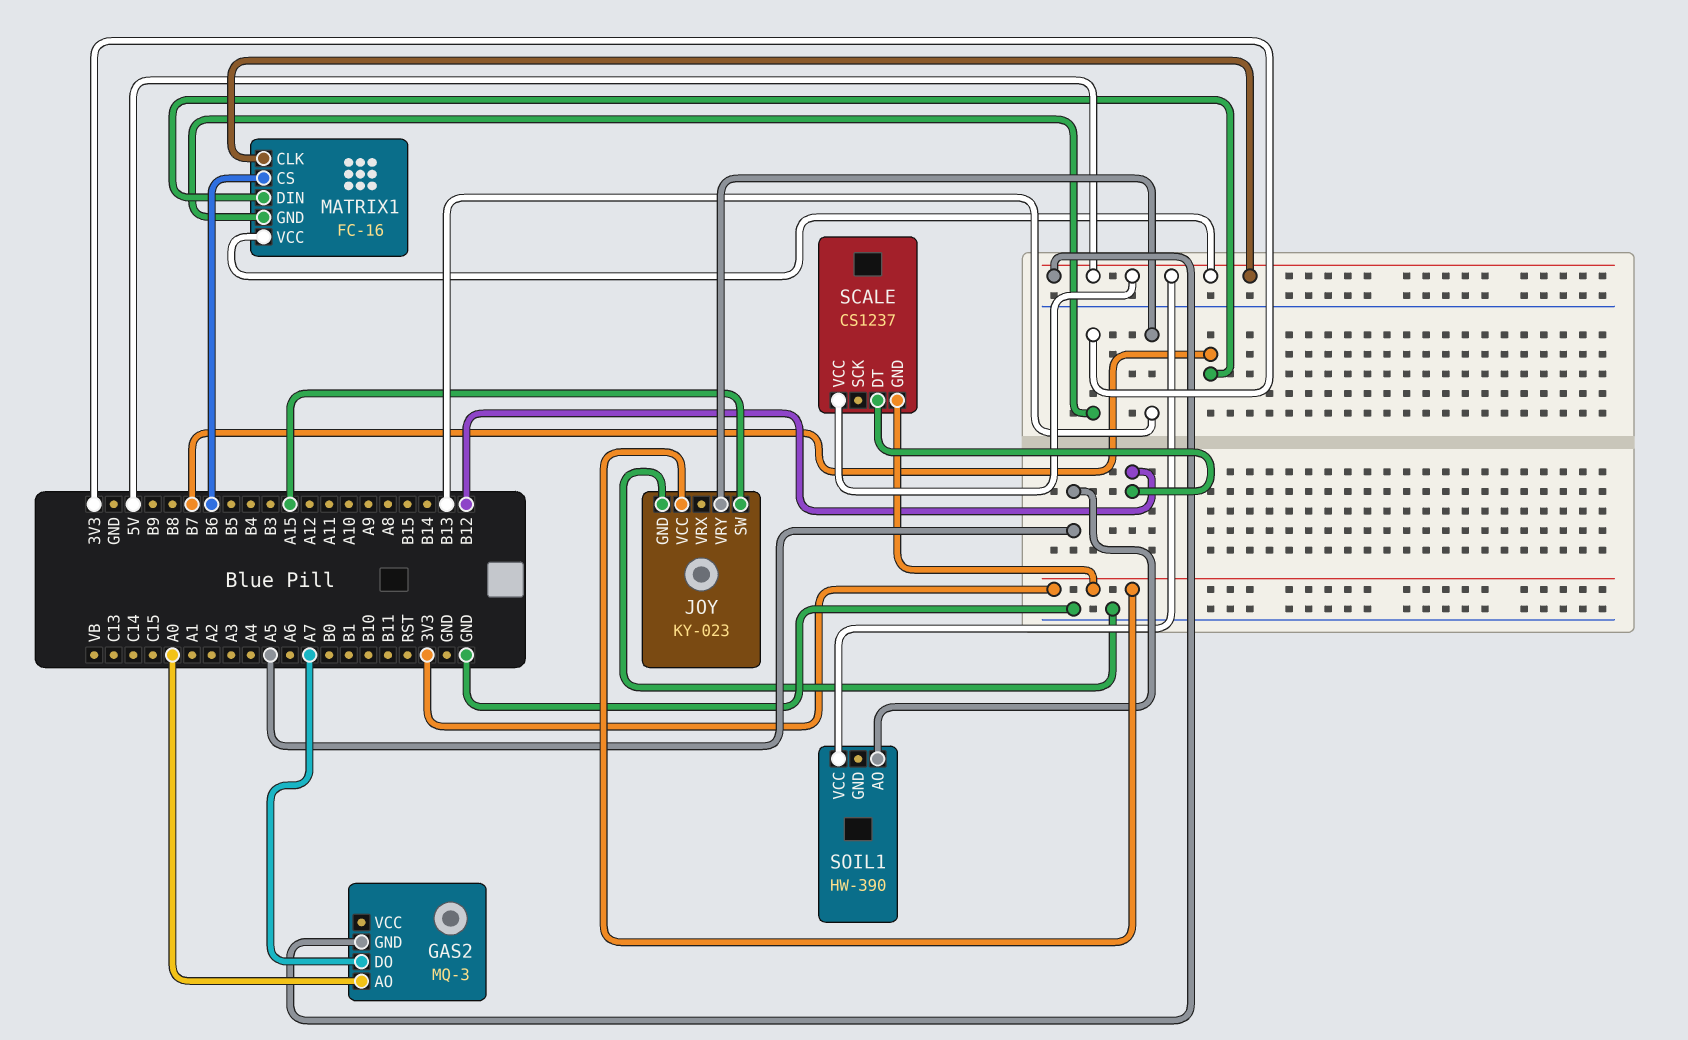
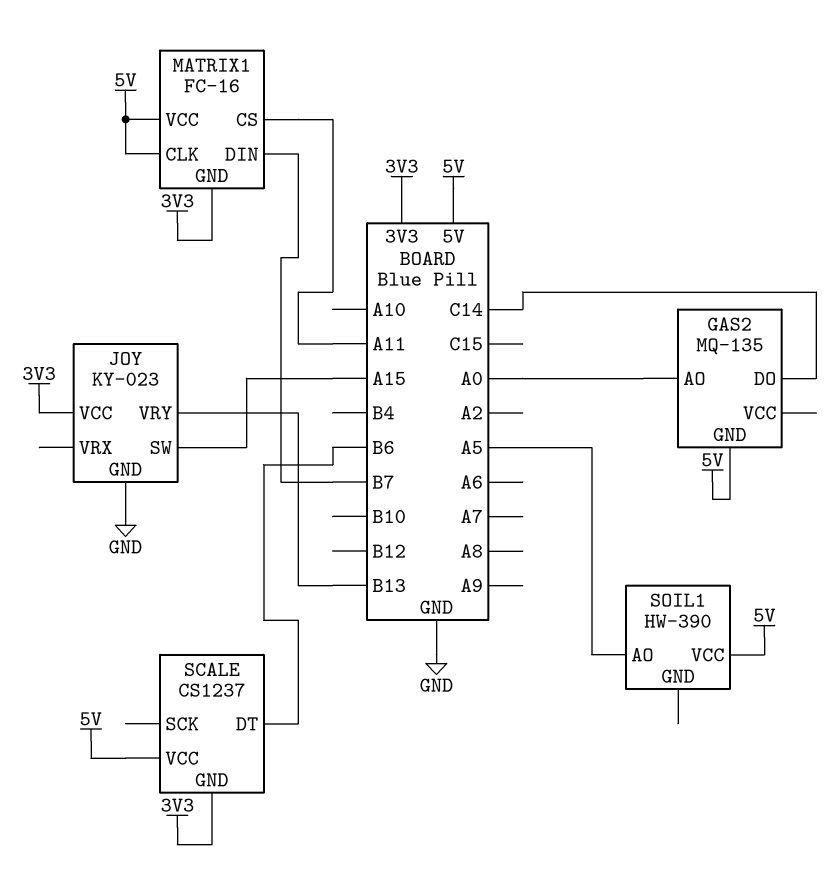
GAS2: MQ-3 -> MQ-135
GAS2 pin DO: A7 -> C14
MATRIX1 pin CS: B6 -> A11
SCALE pin DT: B12 -> B6

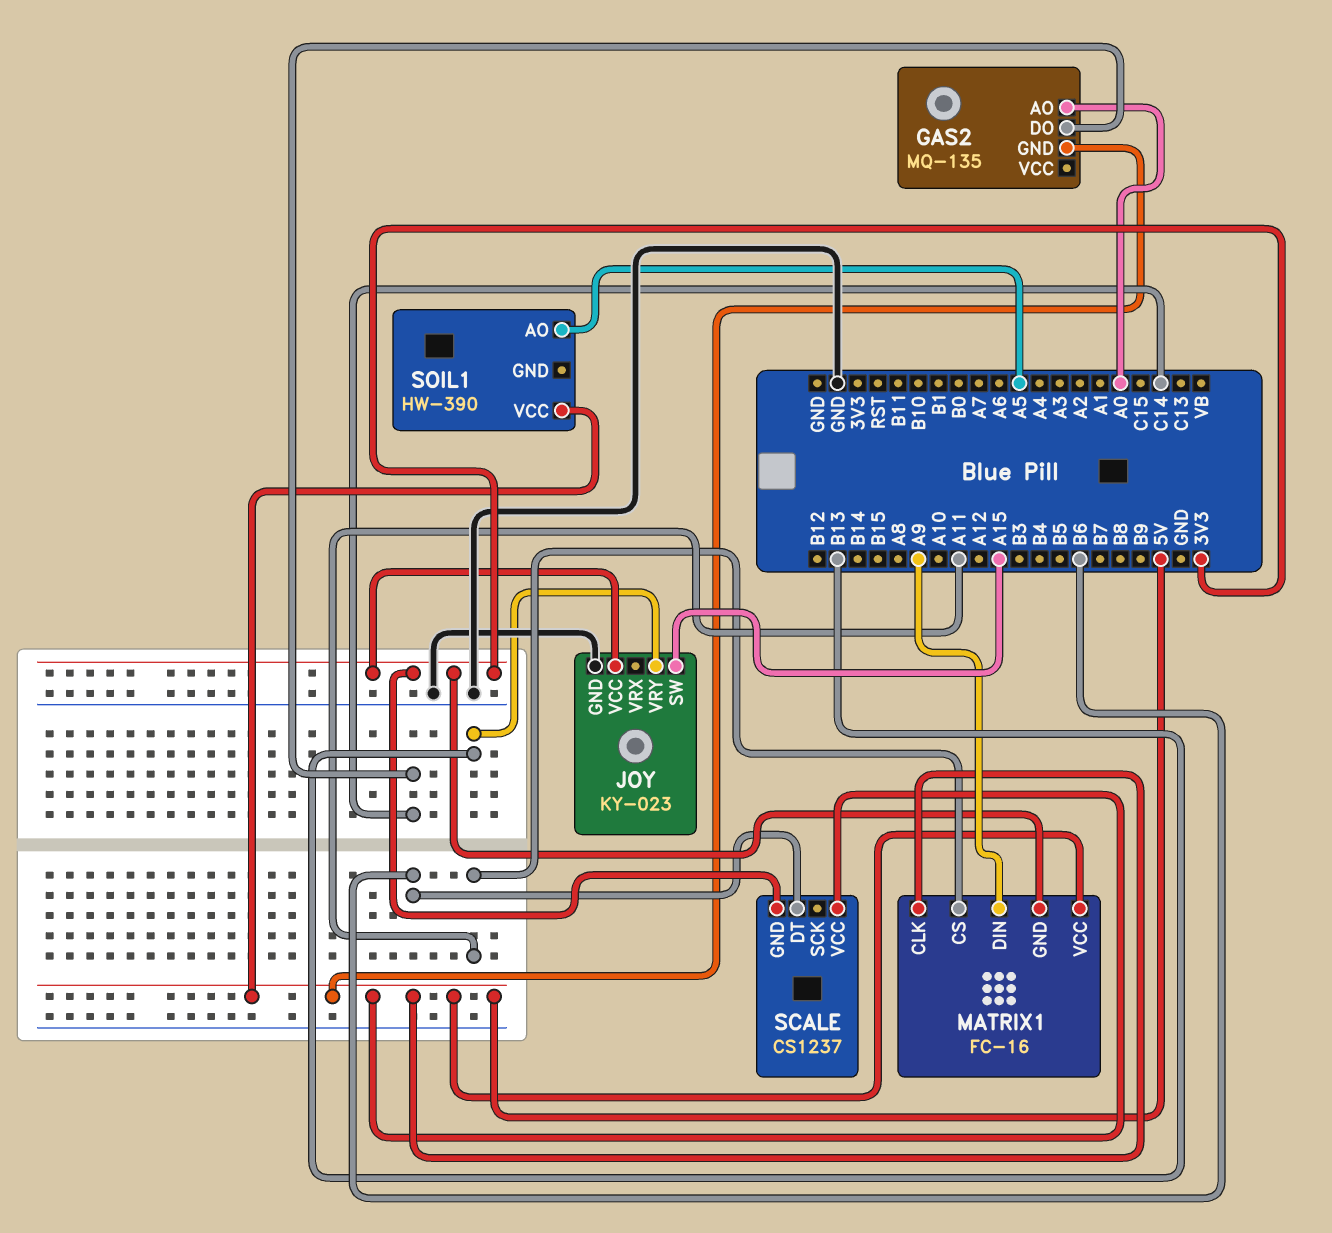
MATRIX1 pin DIN: B7 -> A9

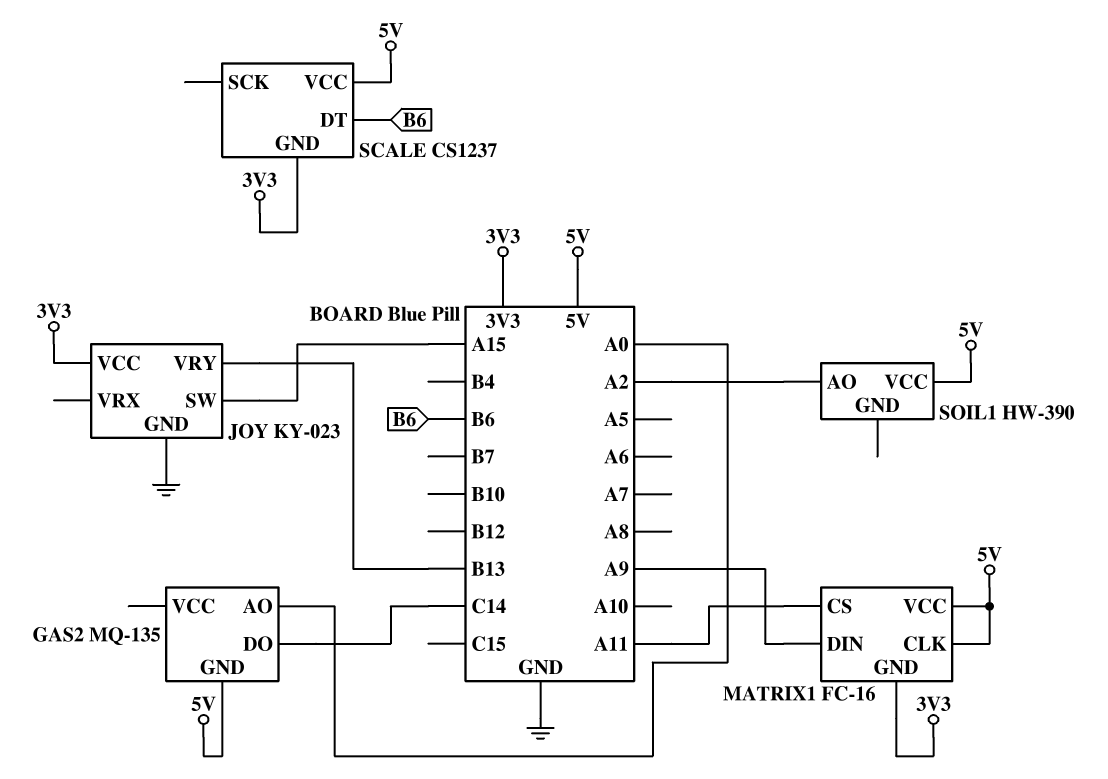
SOIL1 pin AO: A5 -> A2

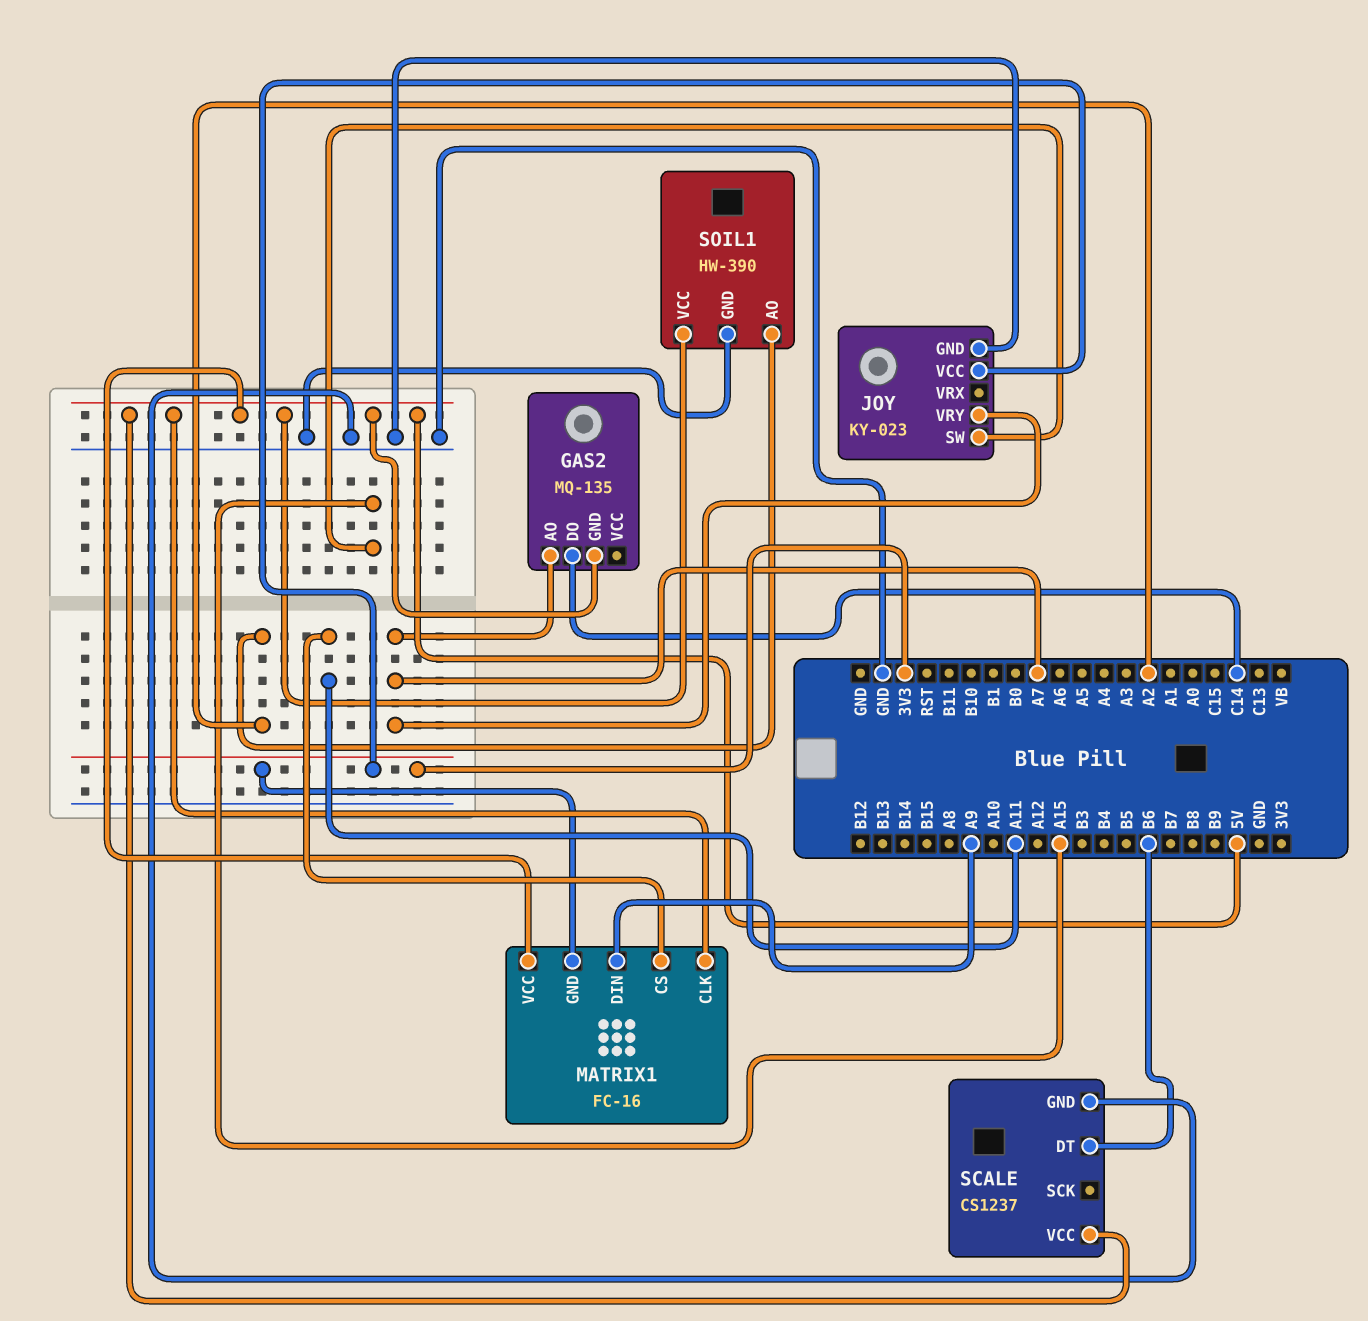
GAS2 pin AO: A0 -> A7
JOY pin VRY: B13 -> A7
SCALE pin GND: 3V3 -> GND
SOIL1 pin GND: none -> GND

